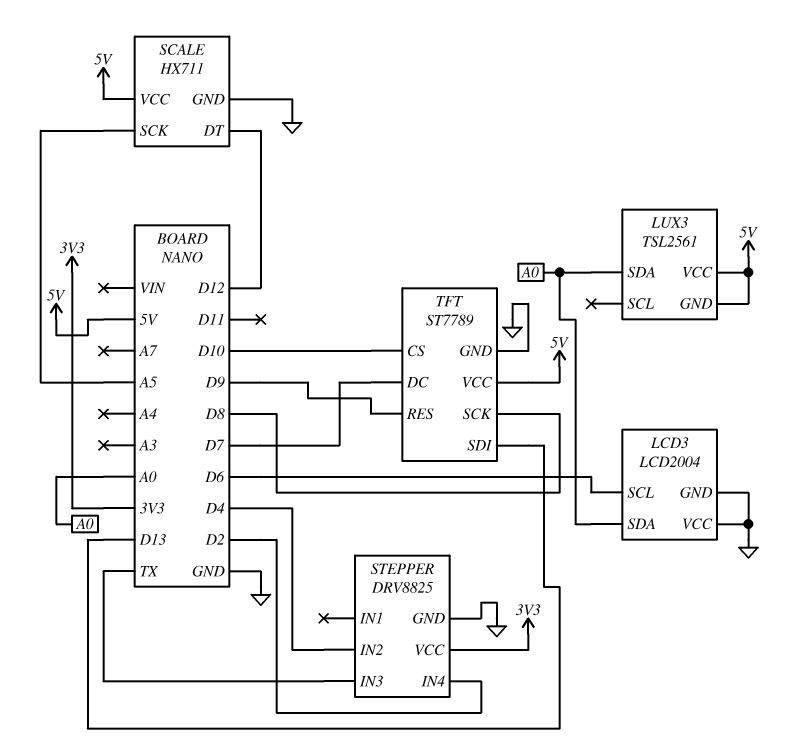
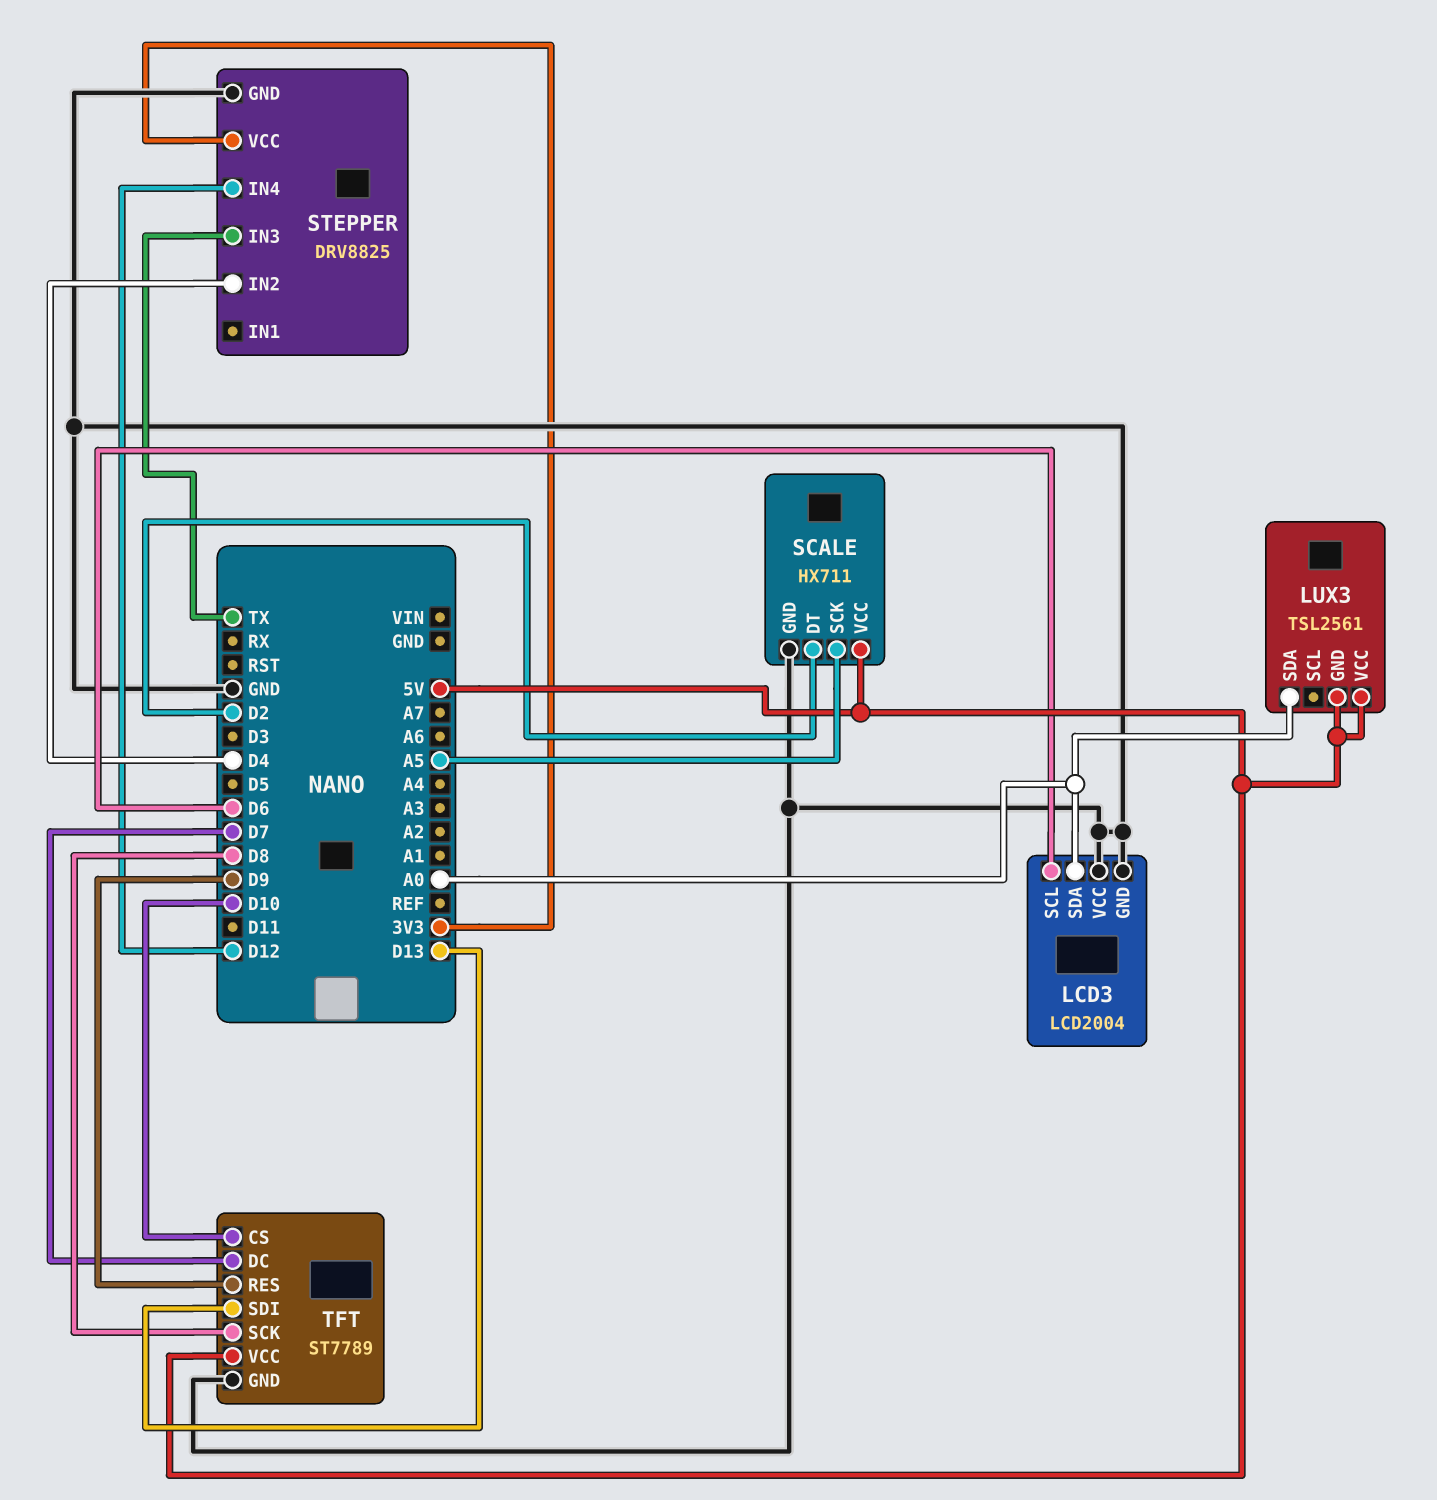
SCALE pin DT: D12 -> D2
STEPPER pin IN4: D2 -> D12

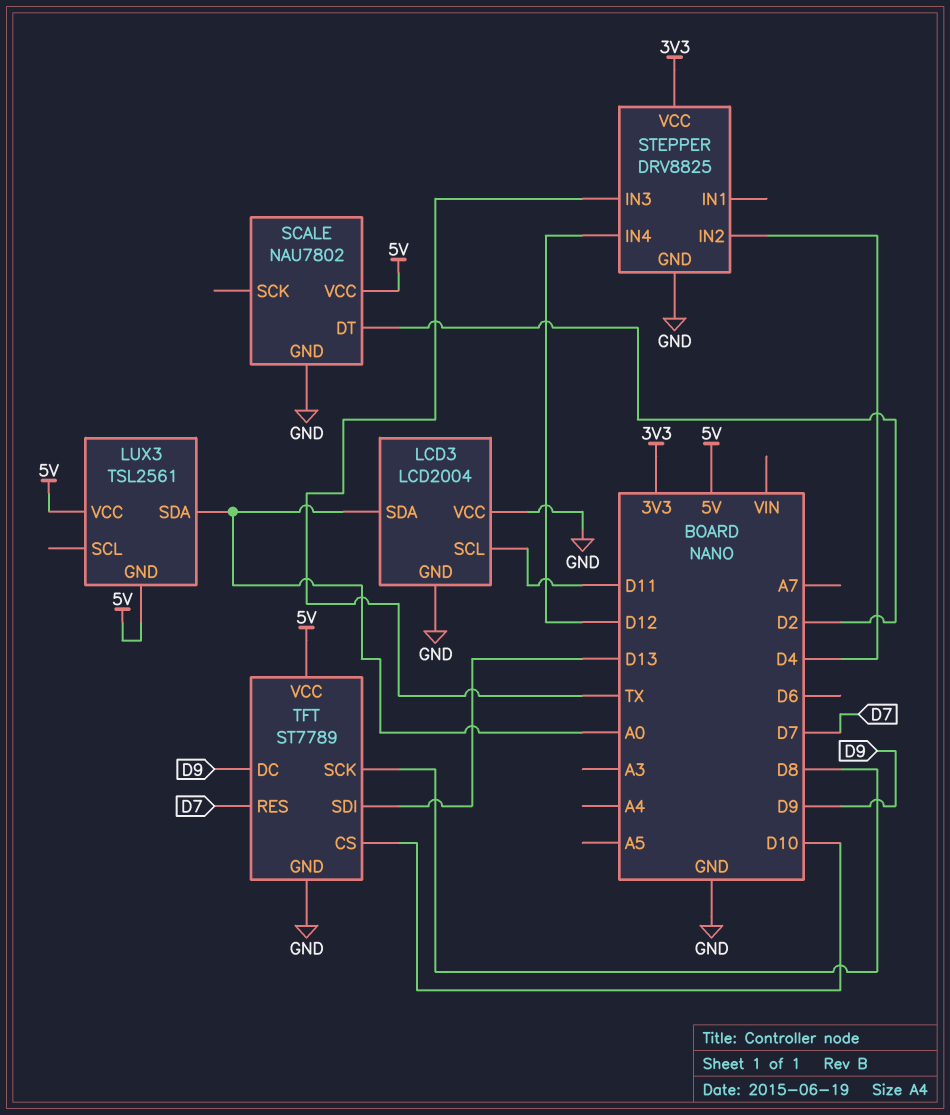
LCD3 pin SCL: D6 -> D11
SCALE: HX711 -> NAU7802
SCALE pin SCK: A5 -> none
TFT pin DC: D7 -> D9
TFT pin RES: D9 -> D7

